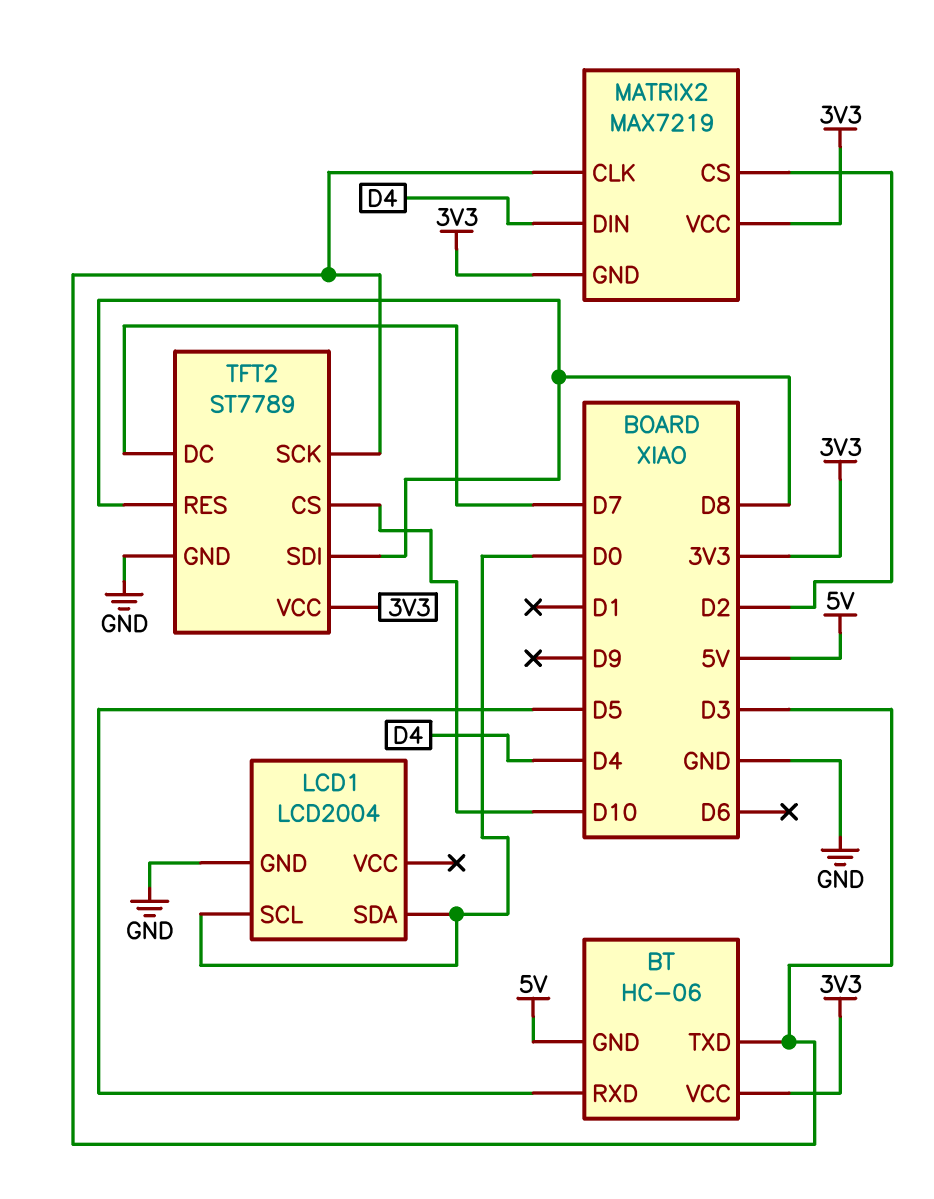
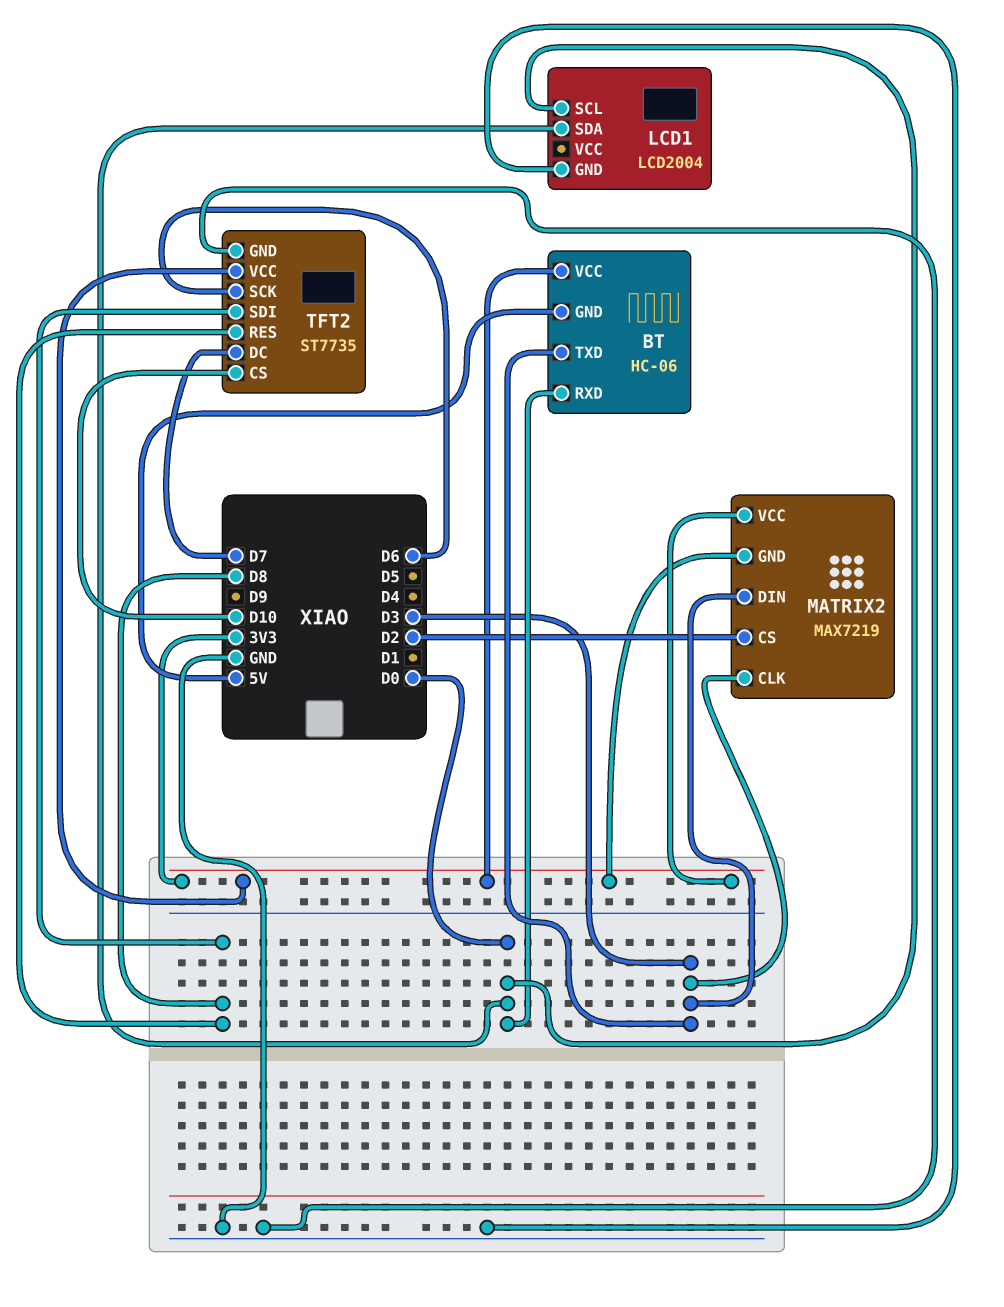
BT pin RXD: D5 -> D0
MATRIX2 pin DIN: D4 -> D3
TFT2: ST7789 -> ST7735
TFT2 pin SCK: D3 -> D6

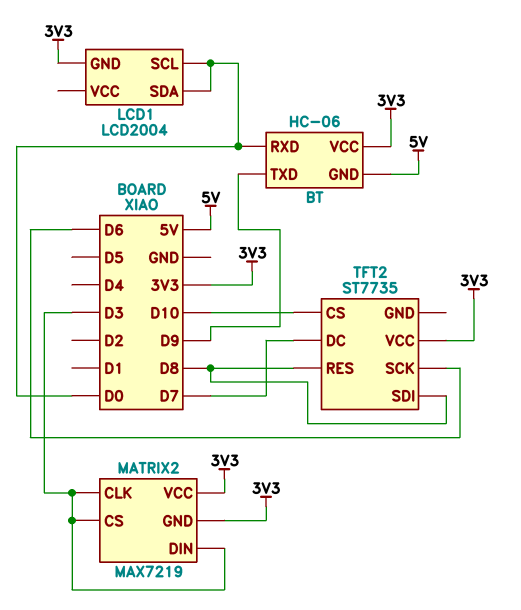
BT pin TXD: D3 -> D9
LCD1 pin GND: GND -> 3V3
MATRIX2 pin CS: D2 -> D3
TFT2 pin GND: GND -> none

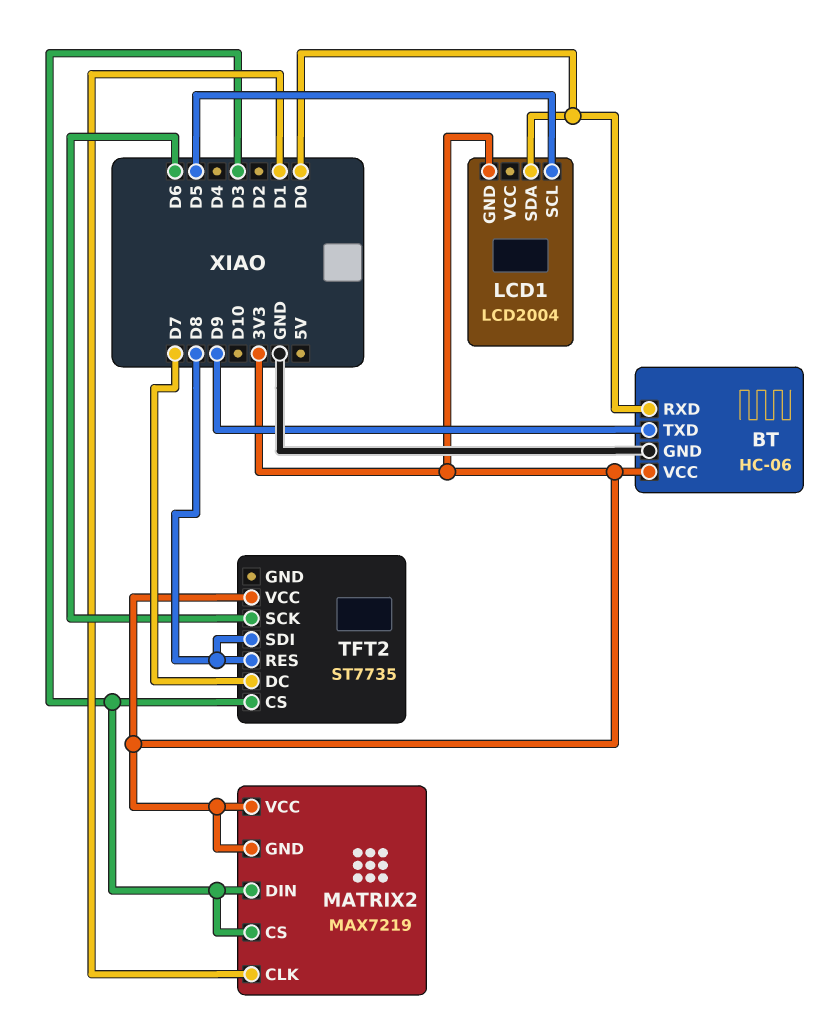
BT pin GND: 5V -> GND
LCD1 pin SCL: D0 -> D5
MATRIX2 pin CLK: D3 -> D1
TFT2 pin CS: D10 -> D3

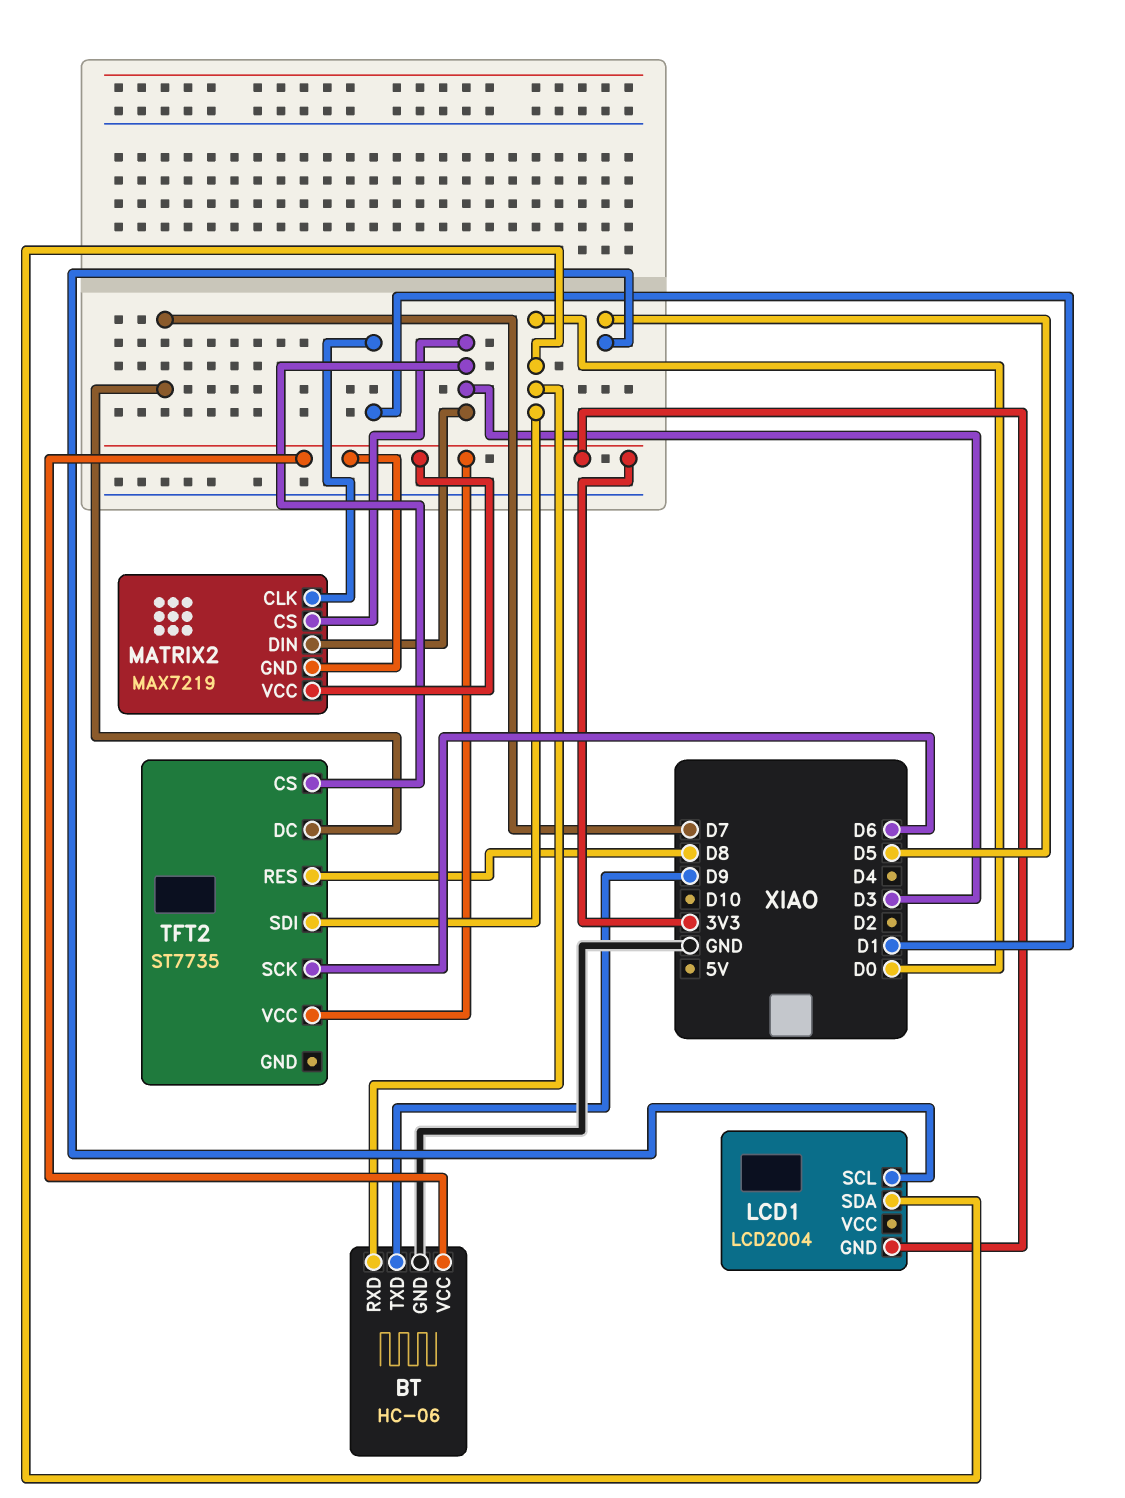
TFT2 pin SDI: D8 -> D0

